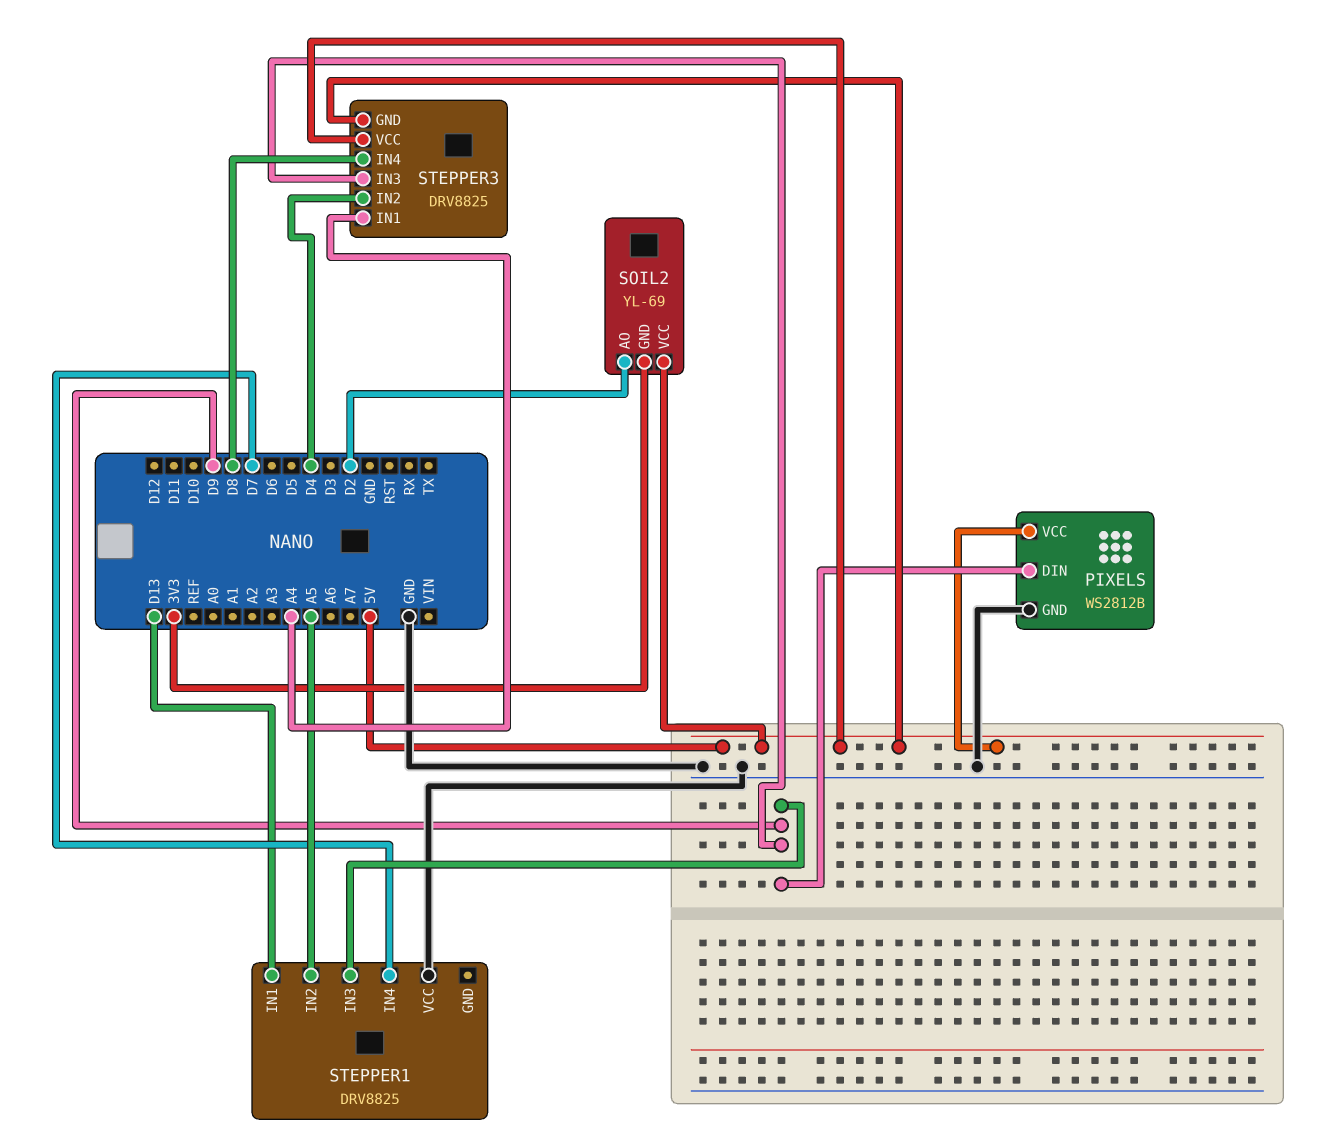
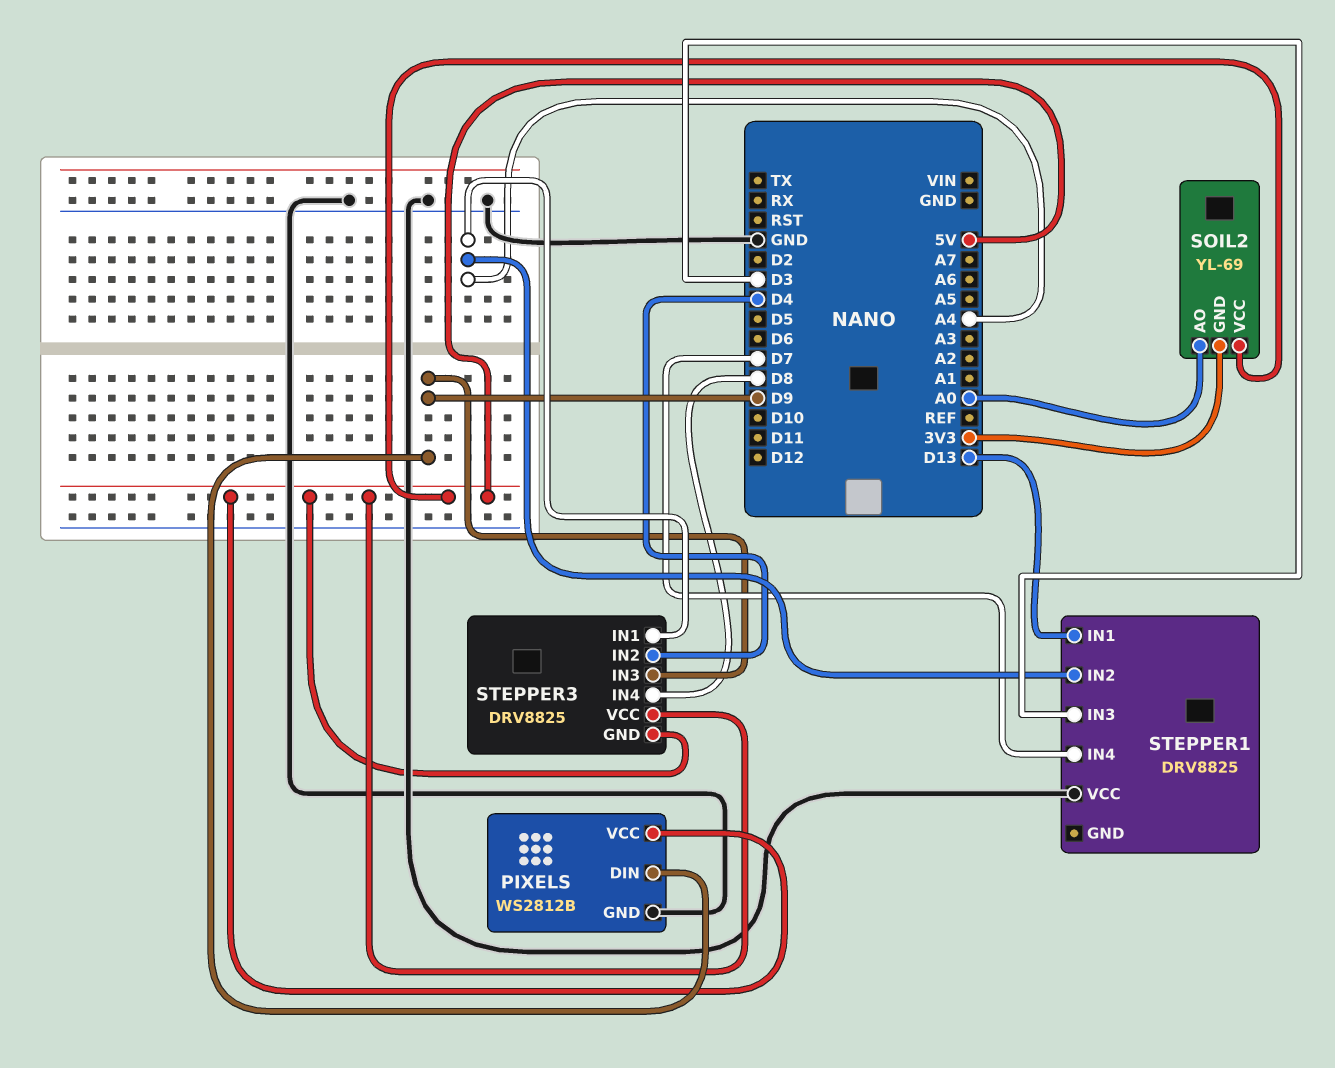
SOIL2 pin AO: D2 -> A0
STEPPER1 pin IN2: A5 -> A4
STEPPER1 pin IN3: D9 -> D3

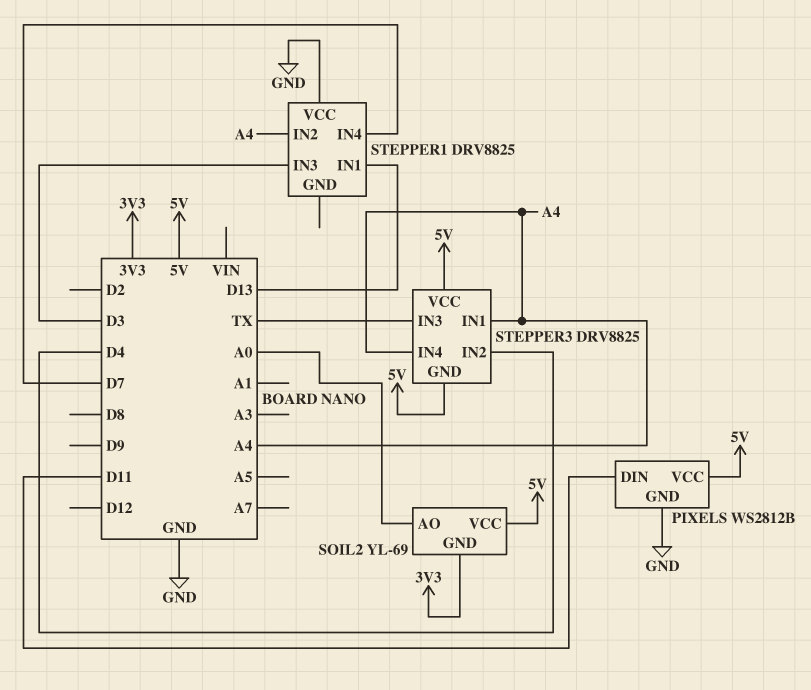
PIXELS pin DIN: D9 -> D11
STEPPER3 pin IN3: D9 -> TX
STEPPER3 pin IN4: D8 -> A4

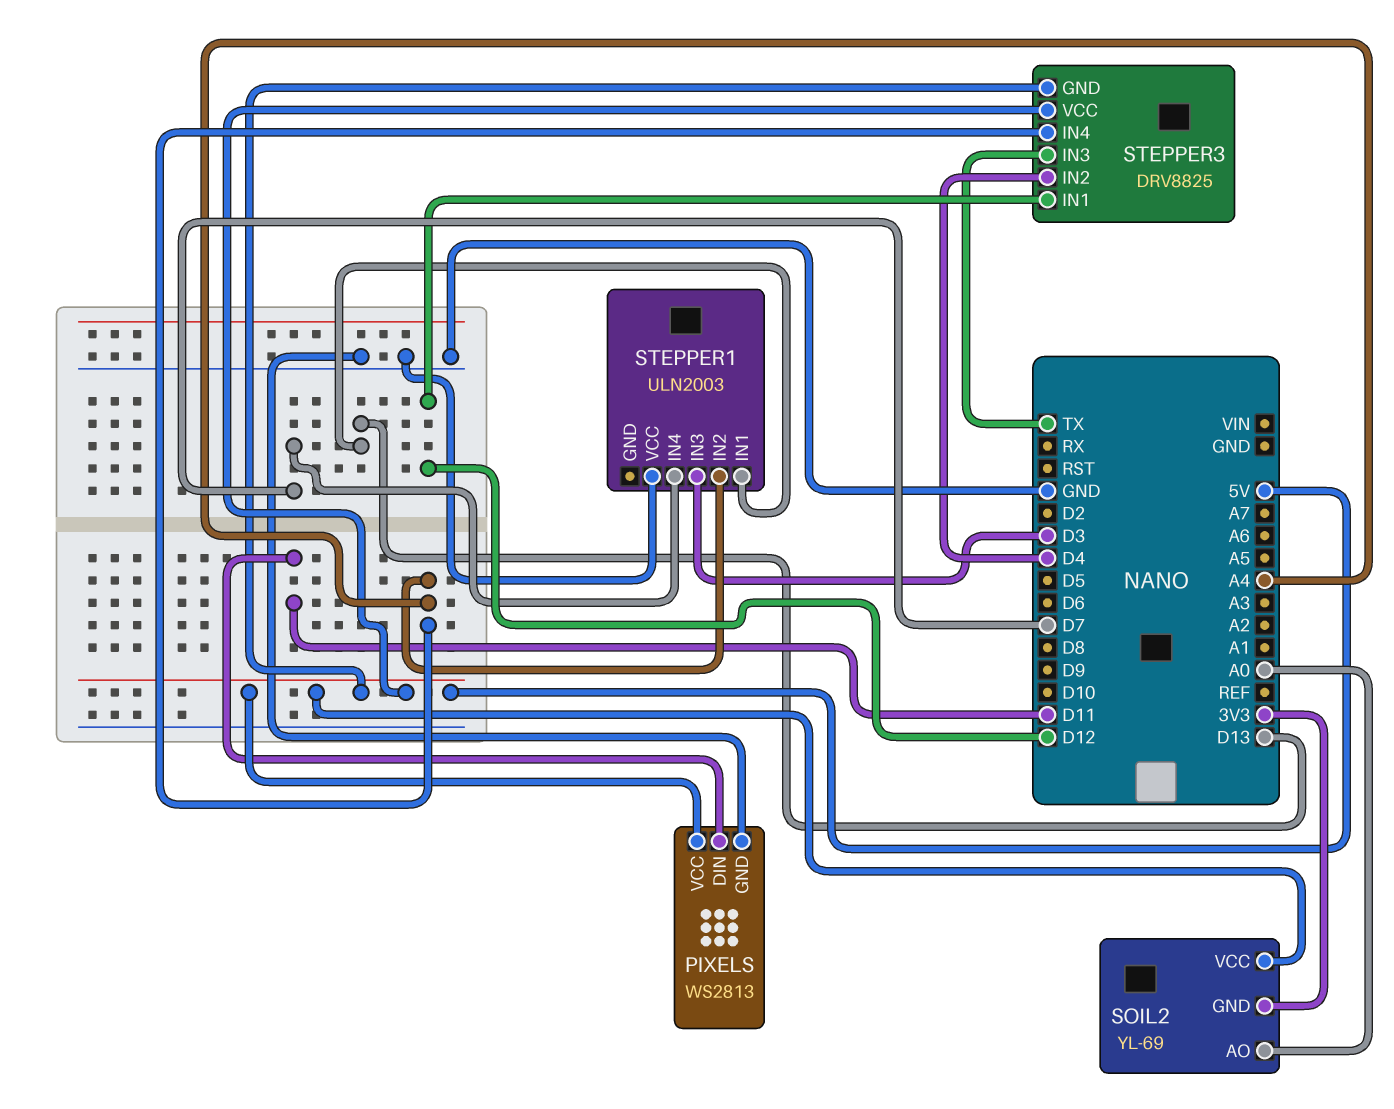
PIXELS: WS2812B -> WS2813
STEPPER1: DRV8825 -> ULN2003
STEPPER3 pin IN1: A4 -> D12

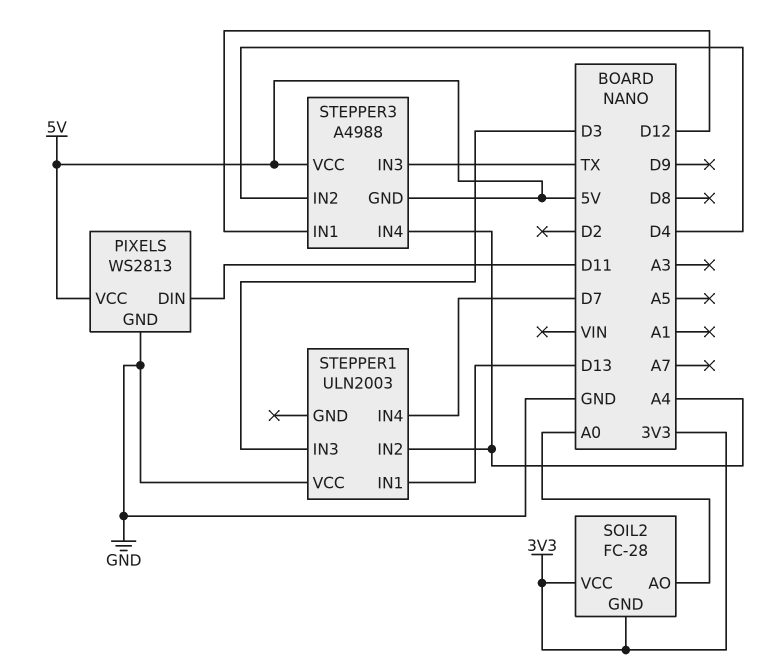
SOIL2: YL-69 -> FC-28
SOIL2 pin VCC: 5V -> 3V3
STEPPER3: DRV8825 -> A4988

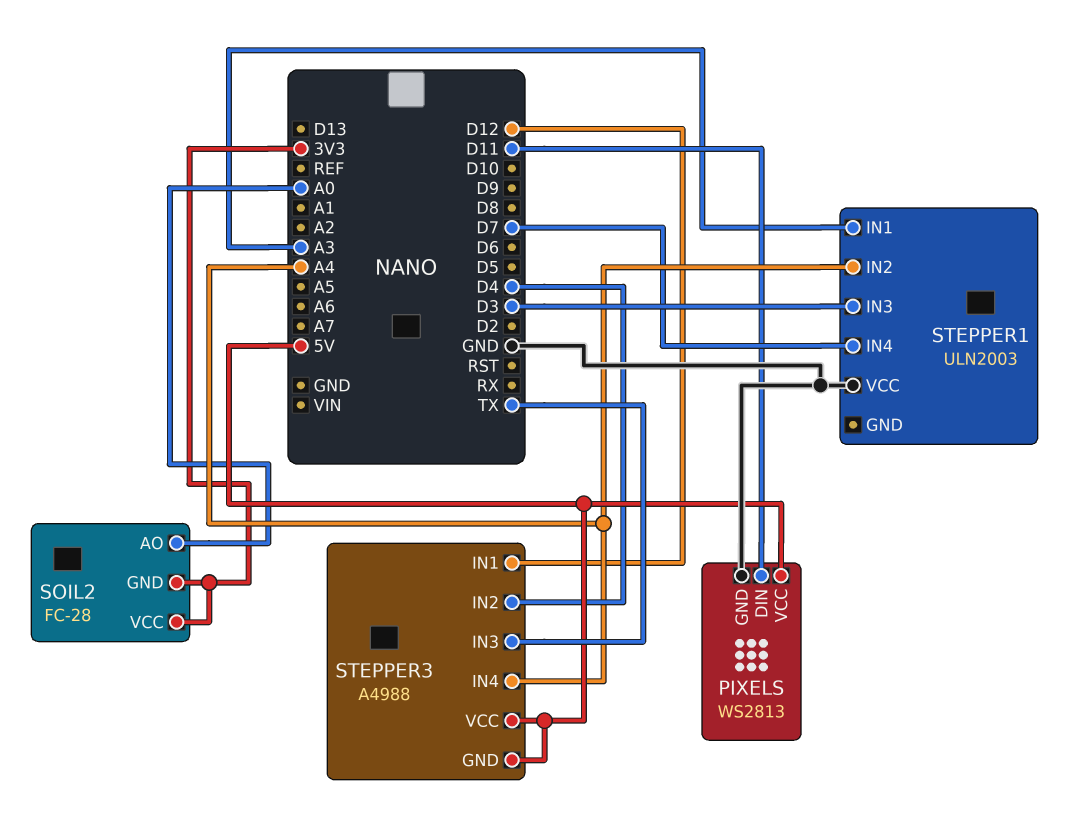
STEPPER1 pin IN1: D13 -> A3

